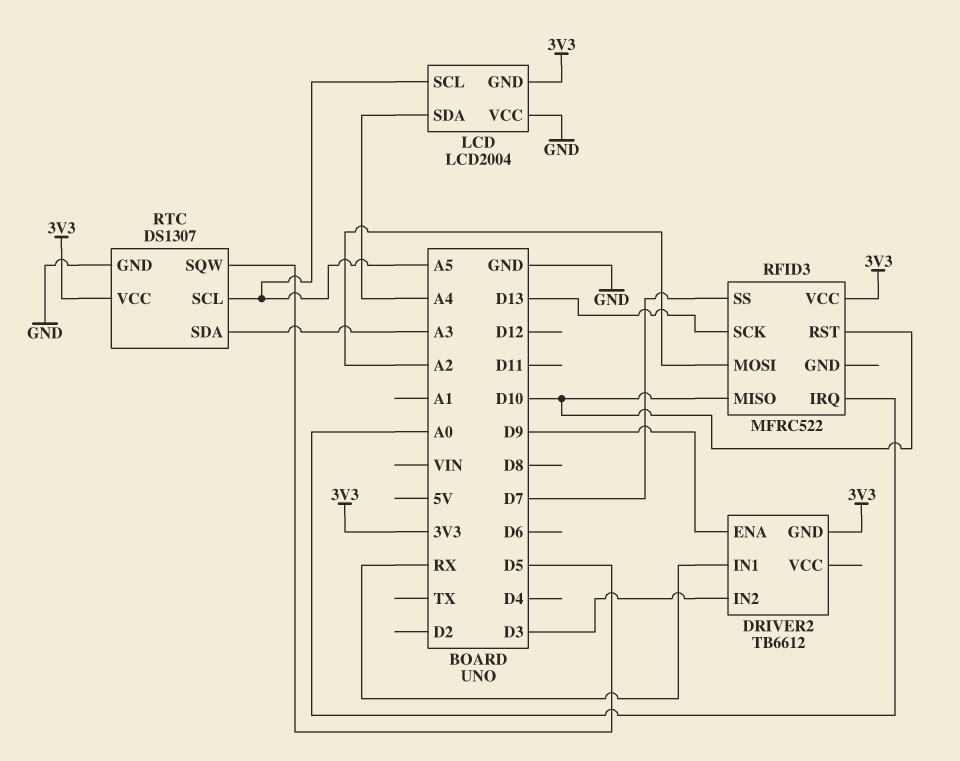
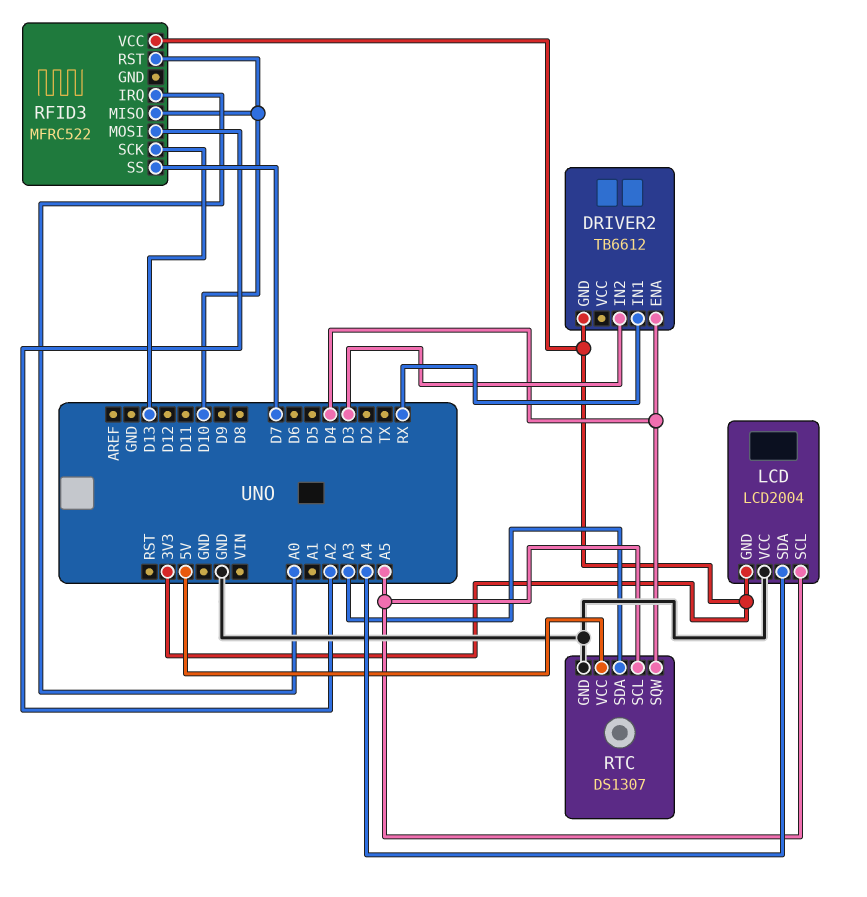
DRIVER2 pin ENA: D9 -> D4
RTC pin SQW: D5 -> D4
RTC pin VCC: 3V3 -> 5V

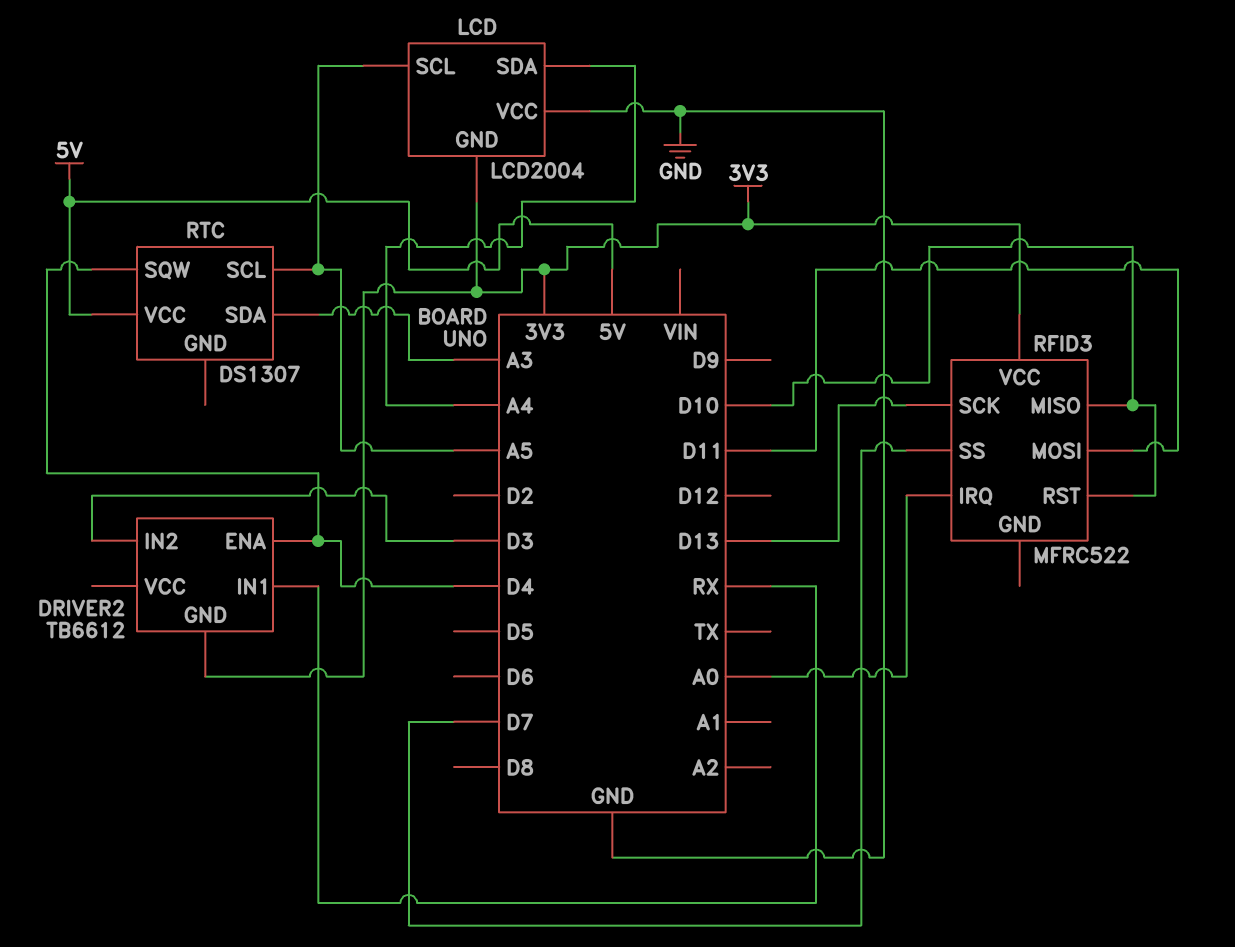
RFID3 pin MOSI: A2 -> D11
RTC pin GND: GND -> none

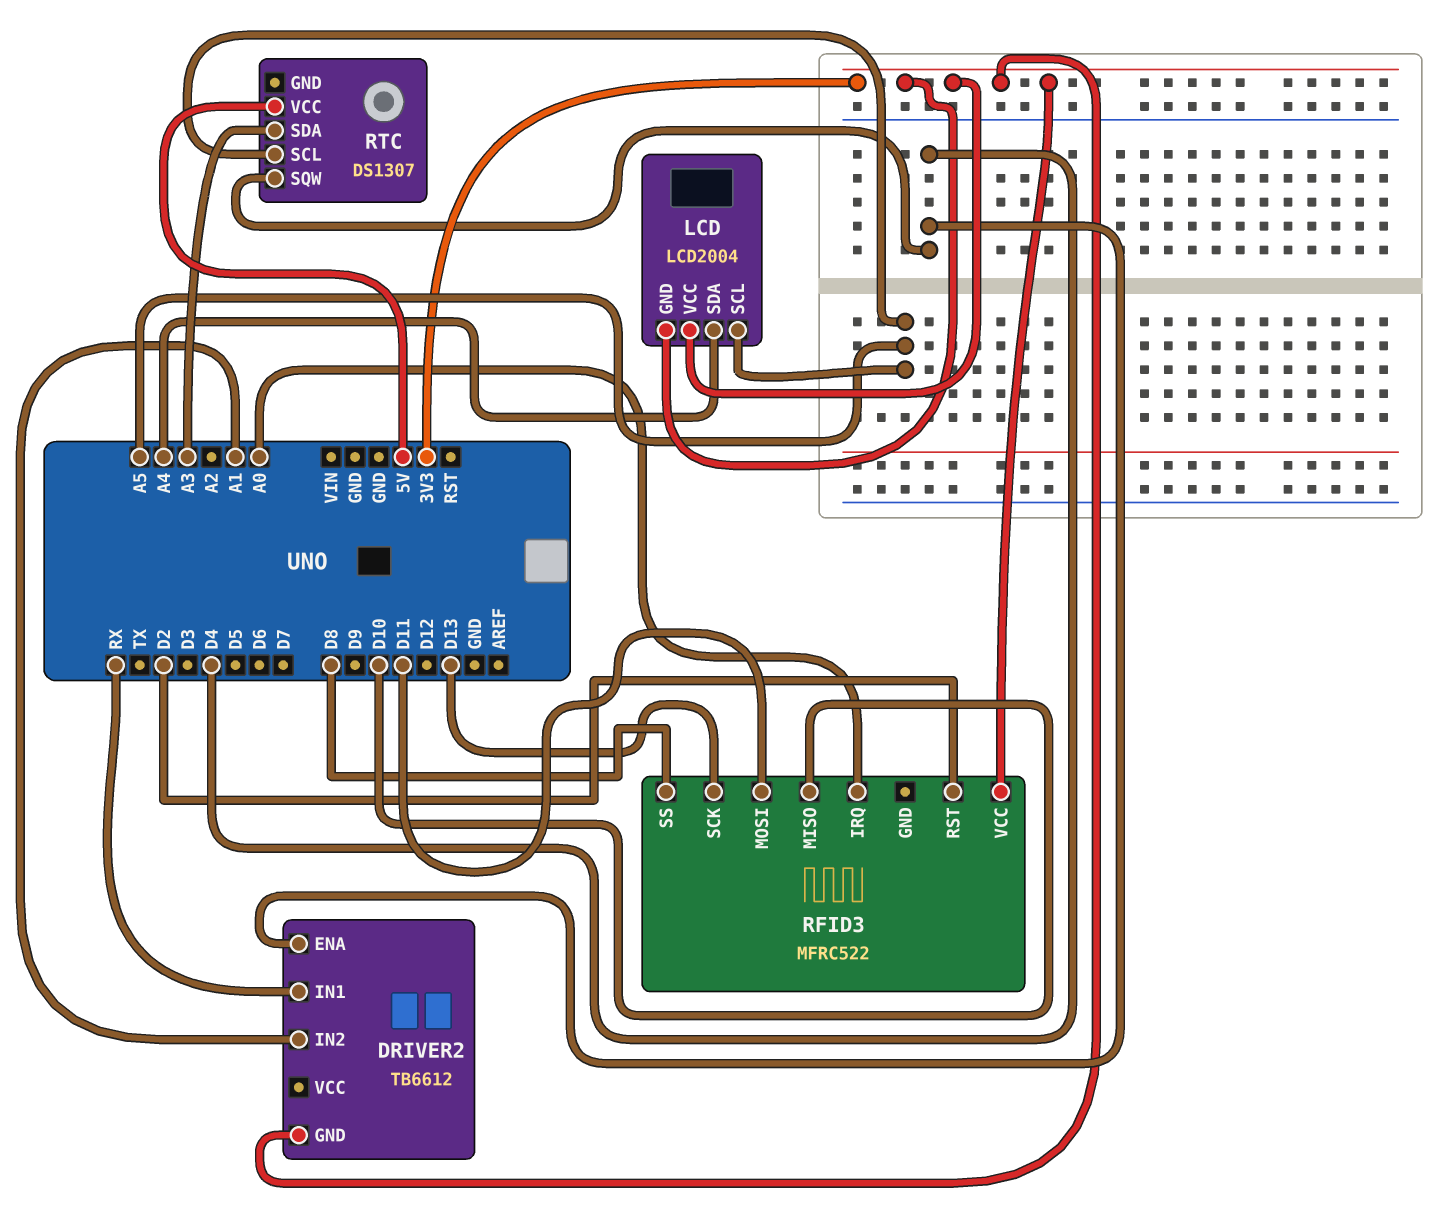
DRIVER2 pin IN2: D3 -> A1
LCD pin VCC: GND -> 3V3
RFID3 pin RST: D10 -> D2
RFID3 pin SS: D7 -> D8

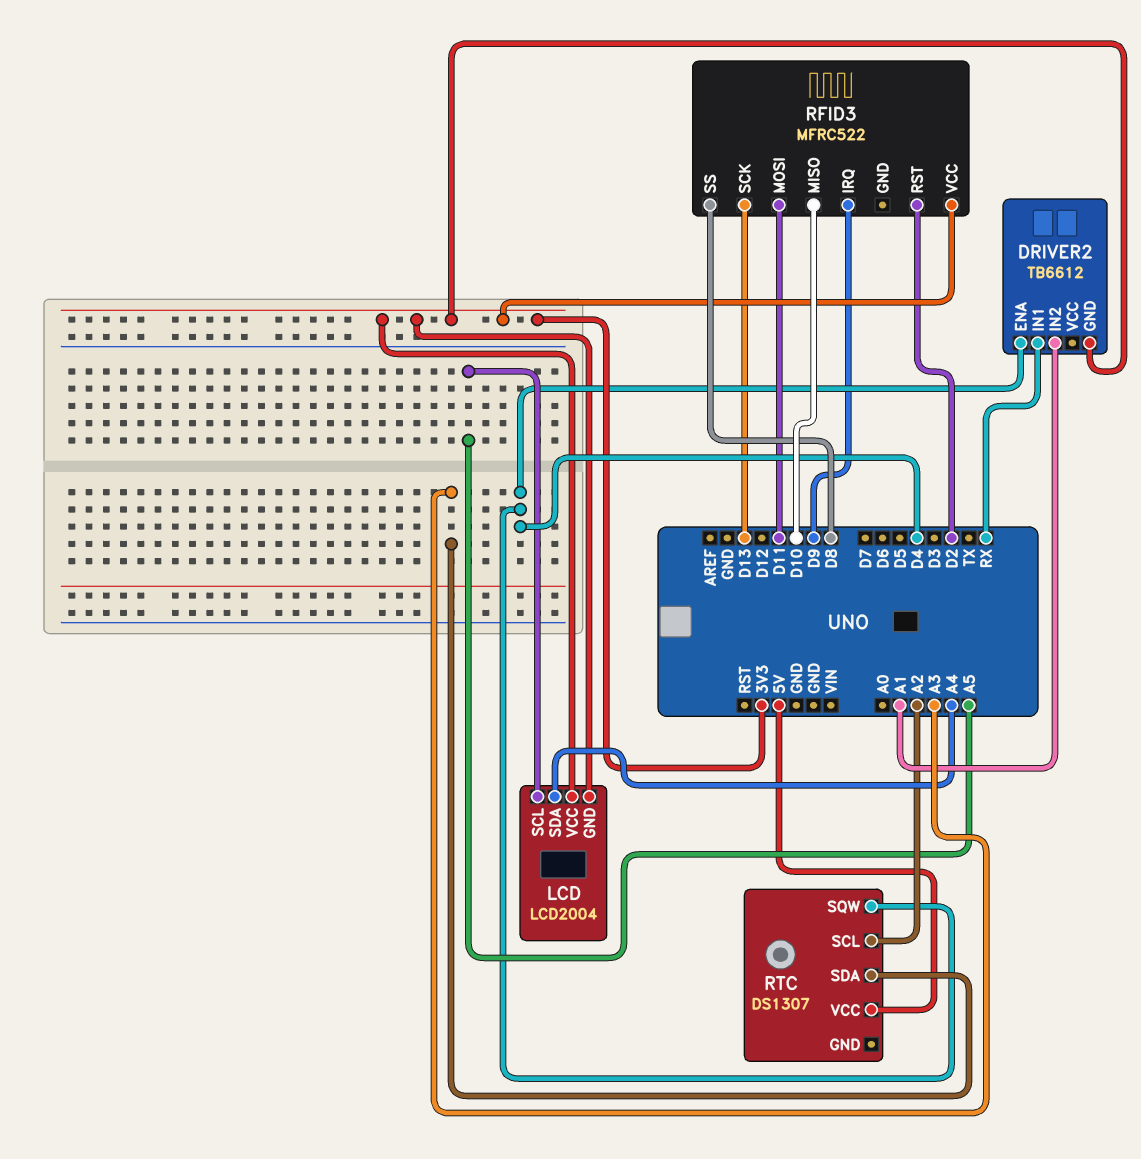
RFID3 pin IRQ: A0 -> D9
RTC pin SCL: A5 -> A2

